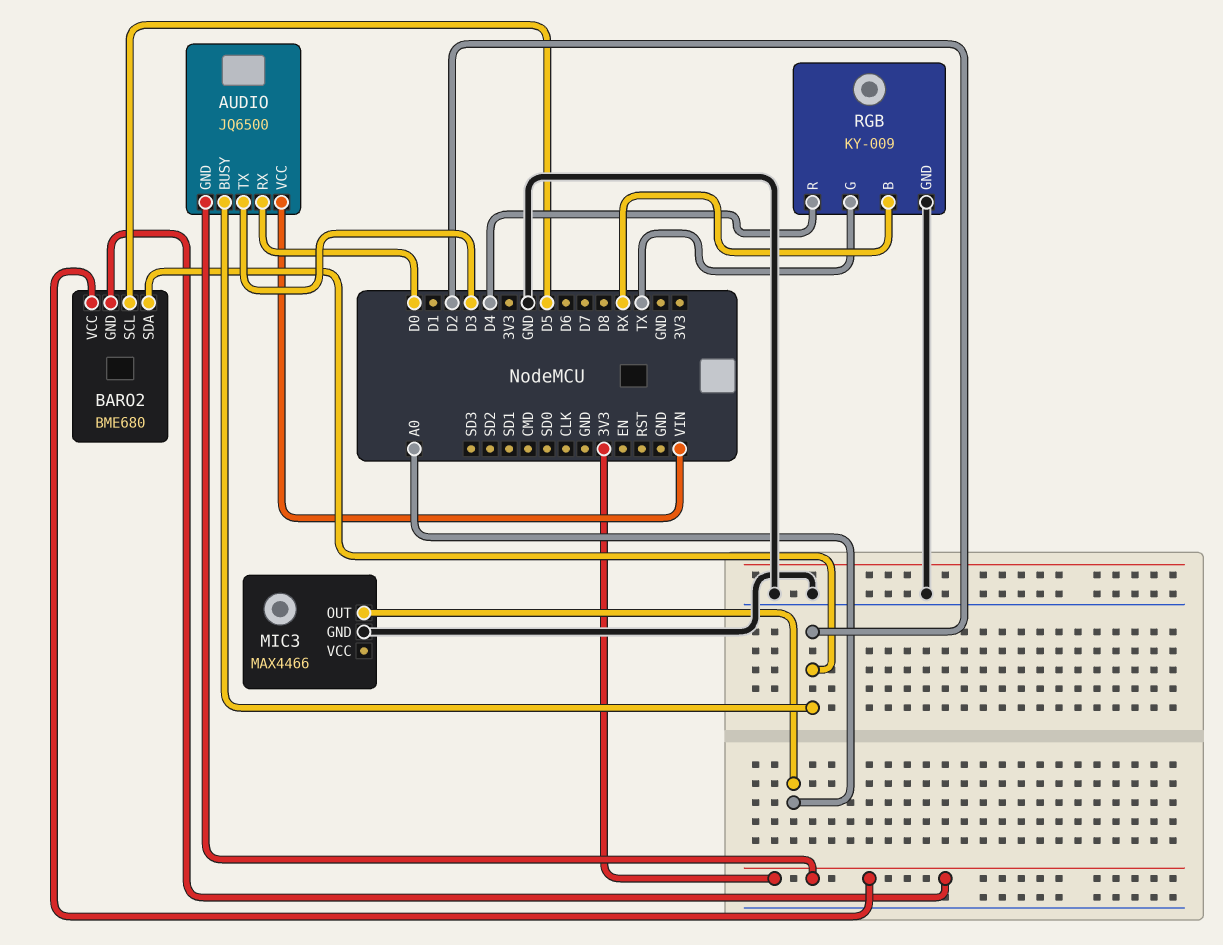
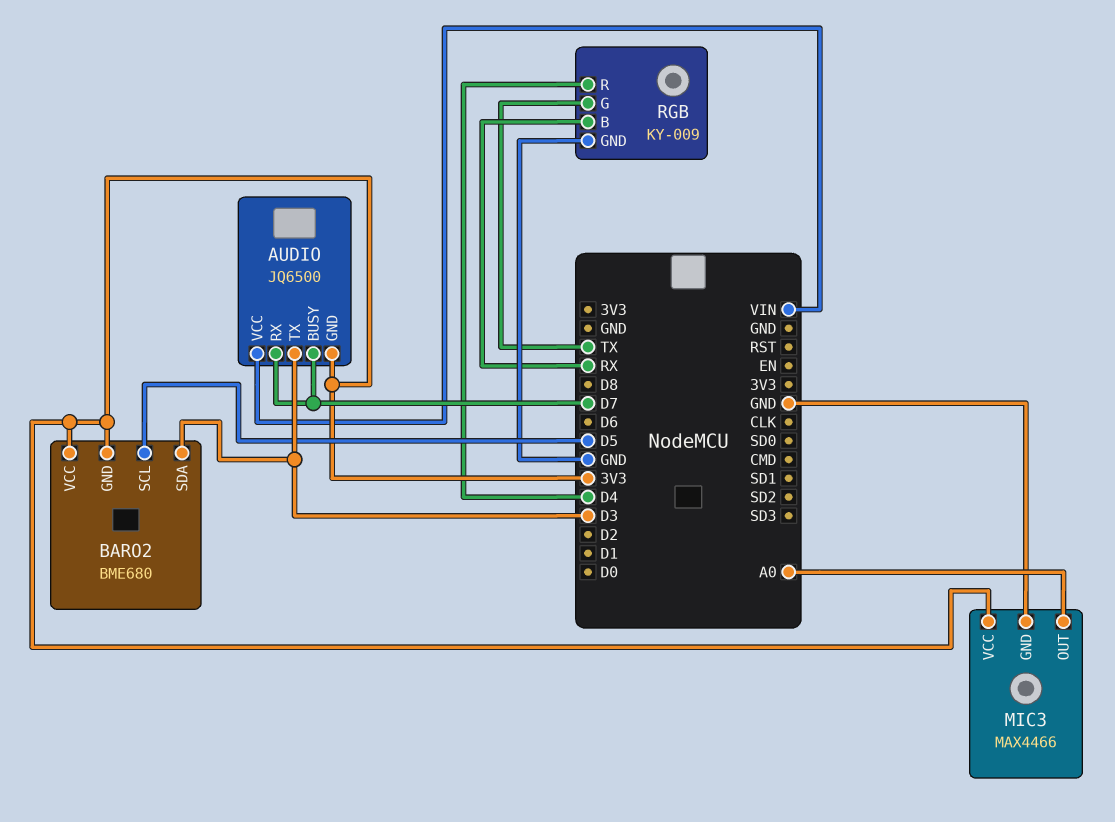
AUDIO pin BUSY: D2 -> D7
AUDIO pin RX: D0 -> D7
BARO2 pin SDA: D2 -> D3
MIC3 pin VCC: none -> 3V3

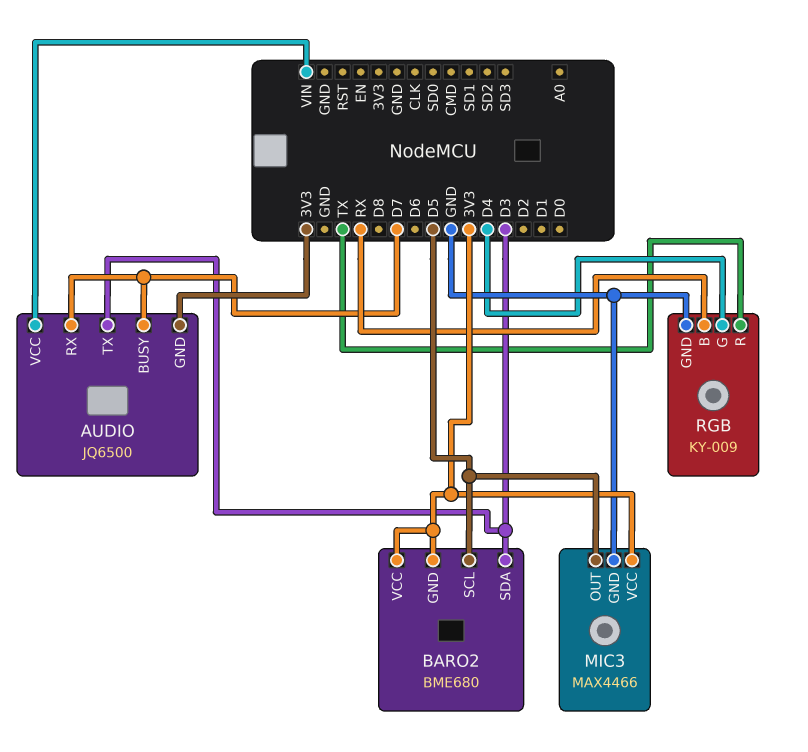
MIC3 pin OUT: A0 -> D5
RGB pin G: TX -> D4
RGB pin R: D4 -> TX

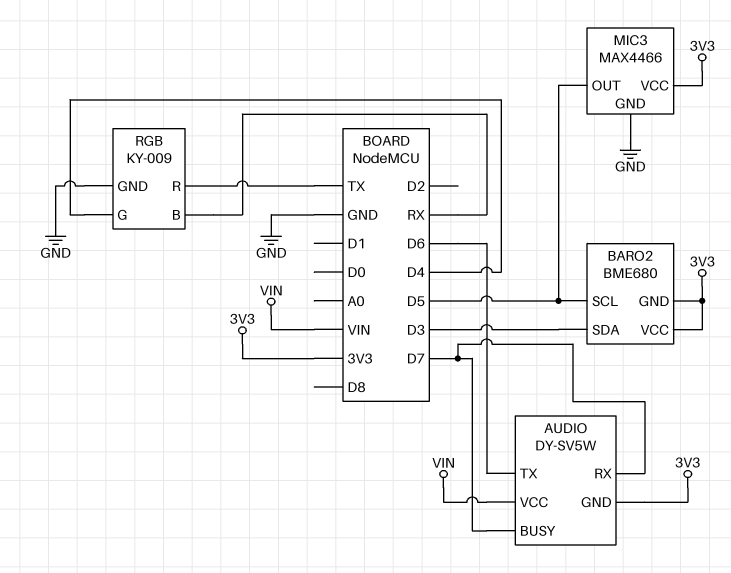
AUDIO: JQ6500 -> DY-SV5W
AUDIO pin TX: D3 -> D6

